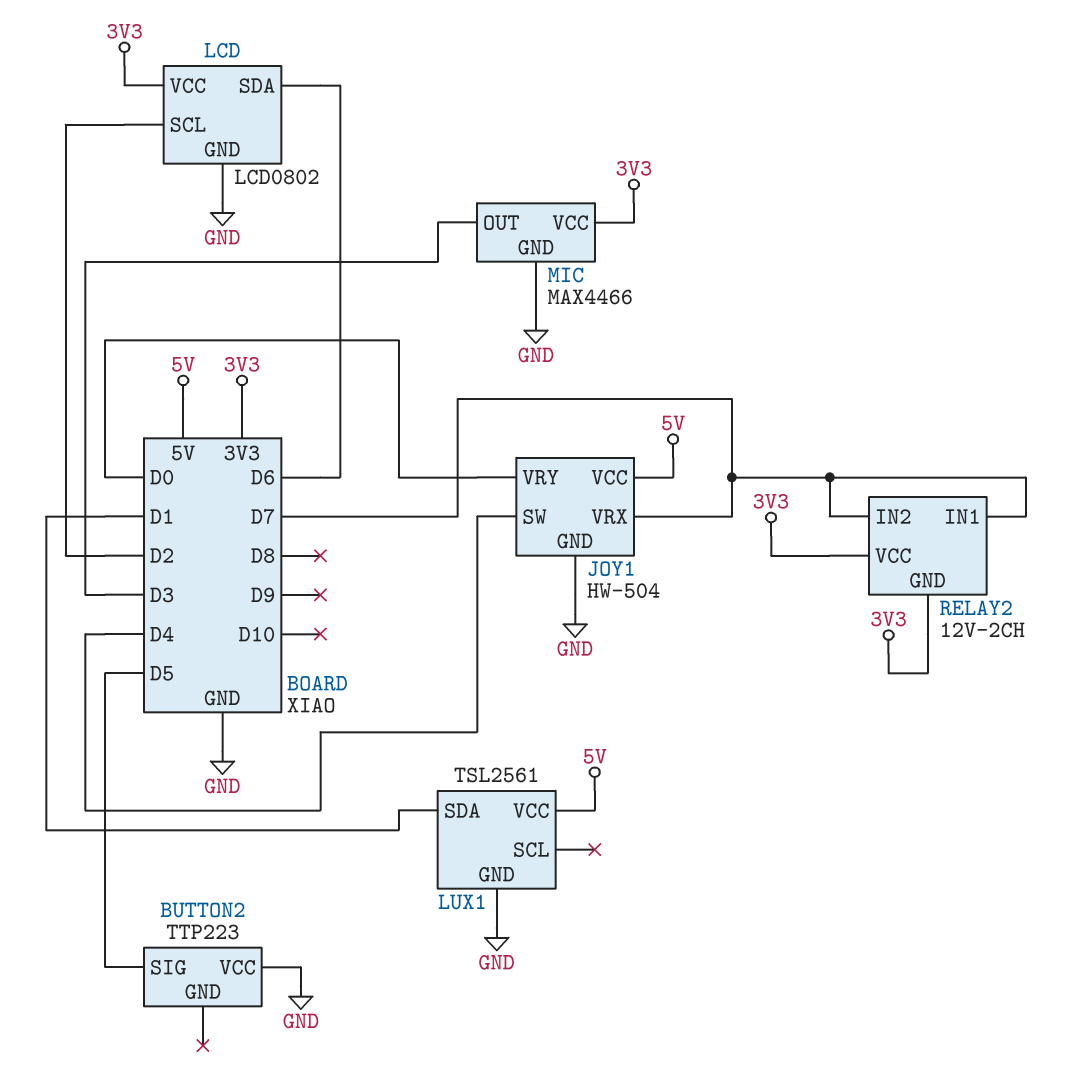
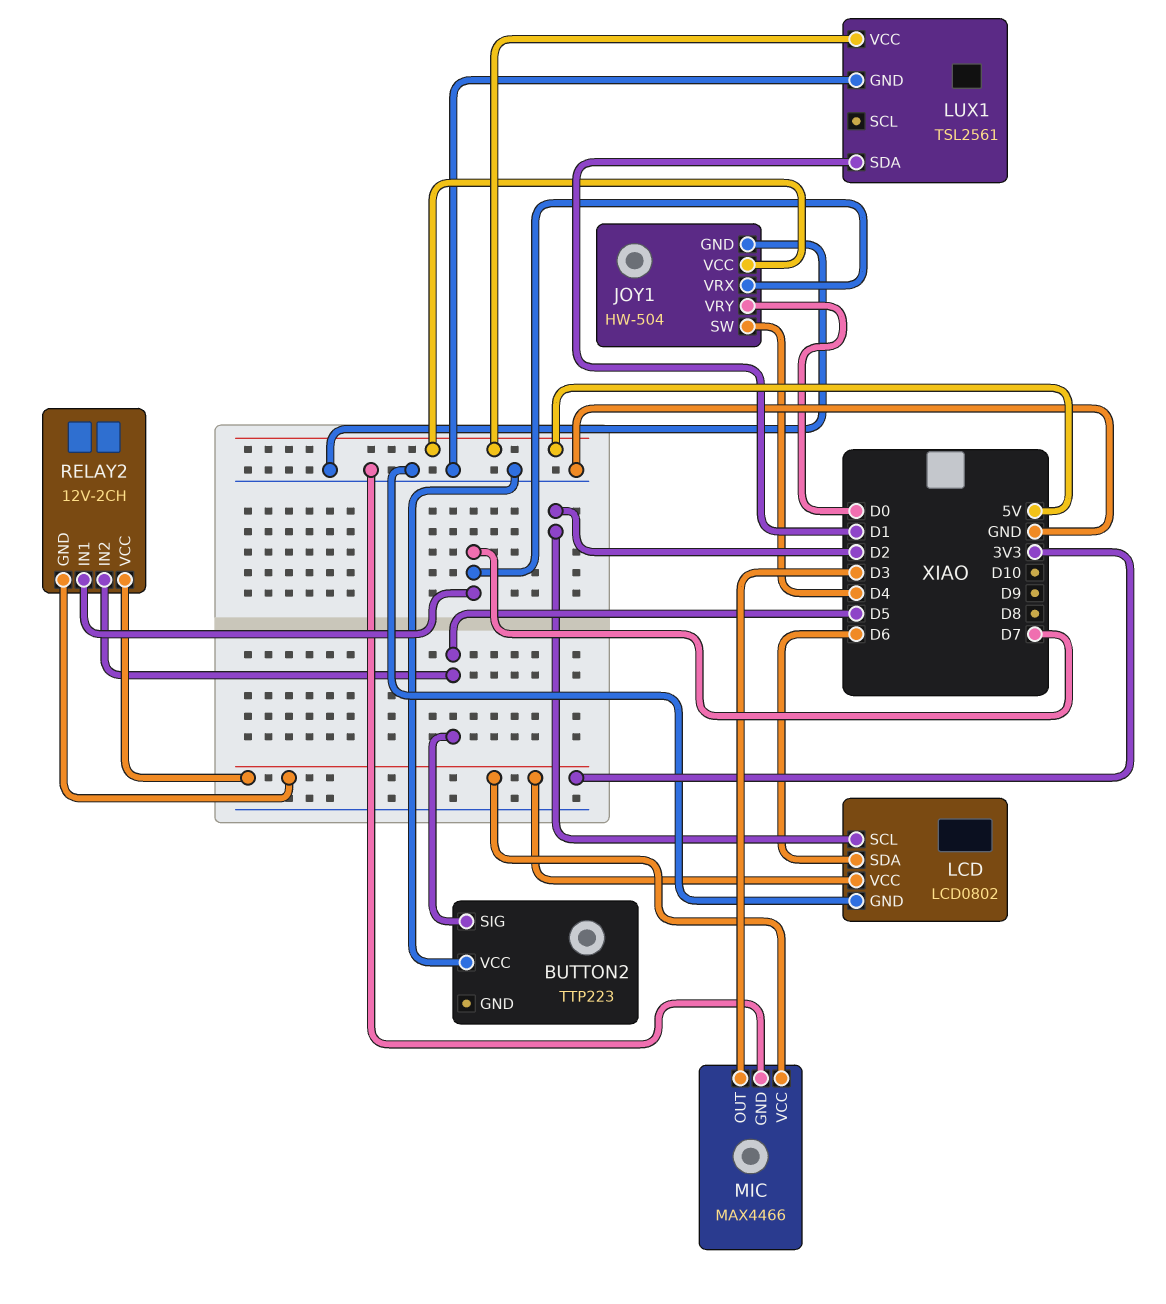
RELAY2 pin IN2: D7 -> D5

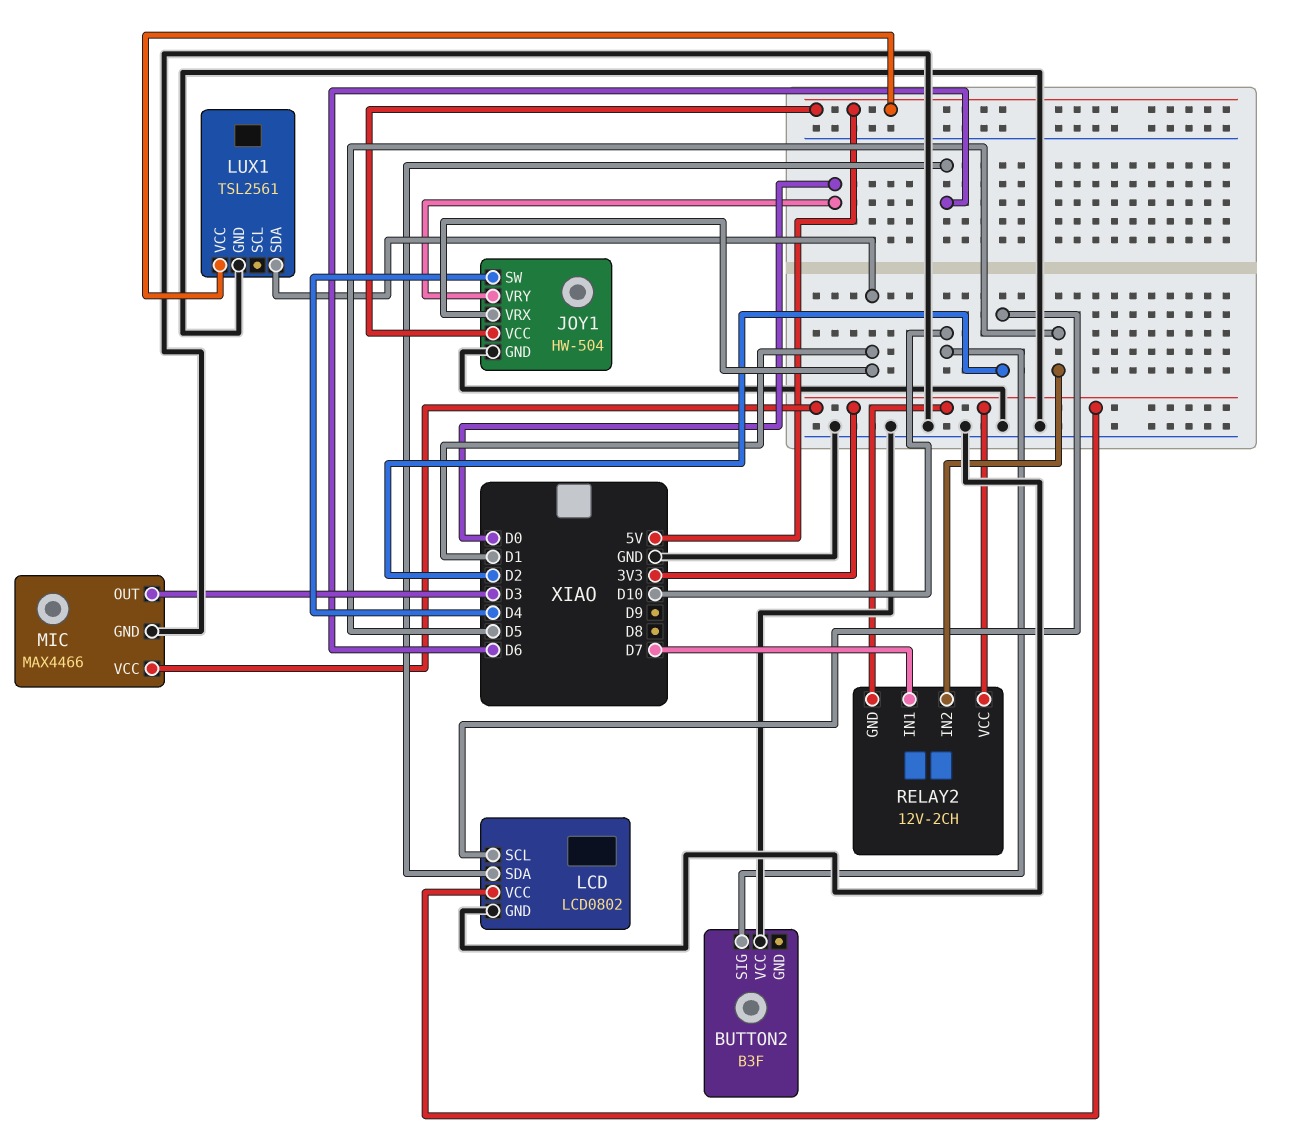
BUTTON2: TTP223 -> B3F
BUTTON2 pin SIG: D5 -> D10
JOY1 pin VRX: D7 -> D1

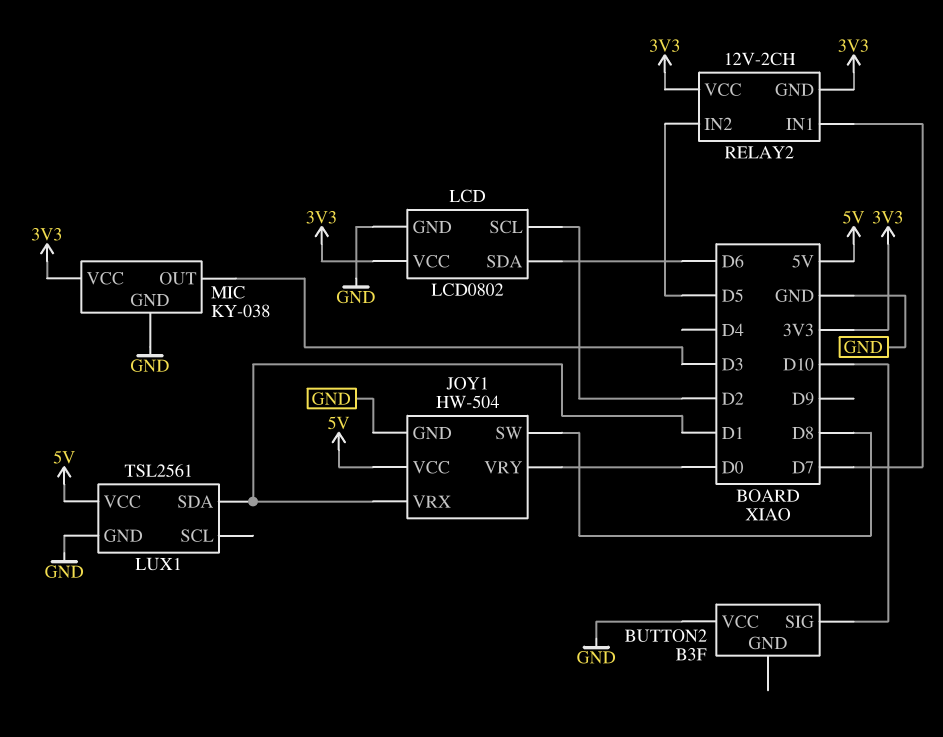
JOY1 pin SW: D4 -> D8
MIC: MAX4466 -> KY-038

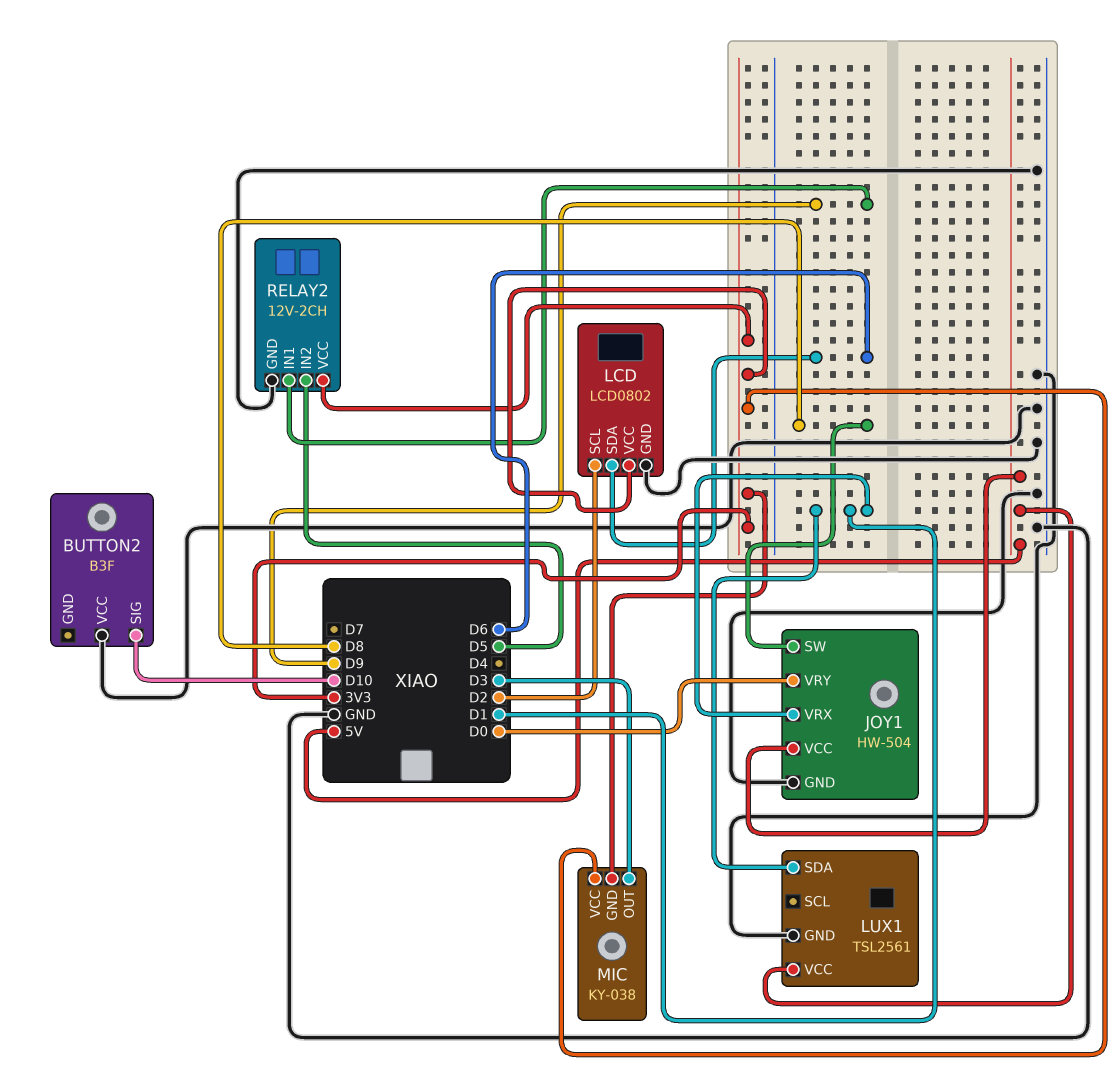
MIC pin GND: GND -> 3V3
RELAY2 pin GND: 3V3 -> GND
RELAY2 pin IN1: D7 -> D9

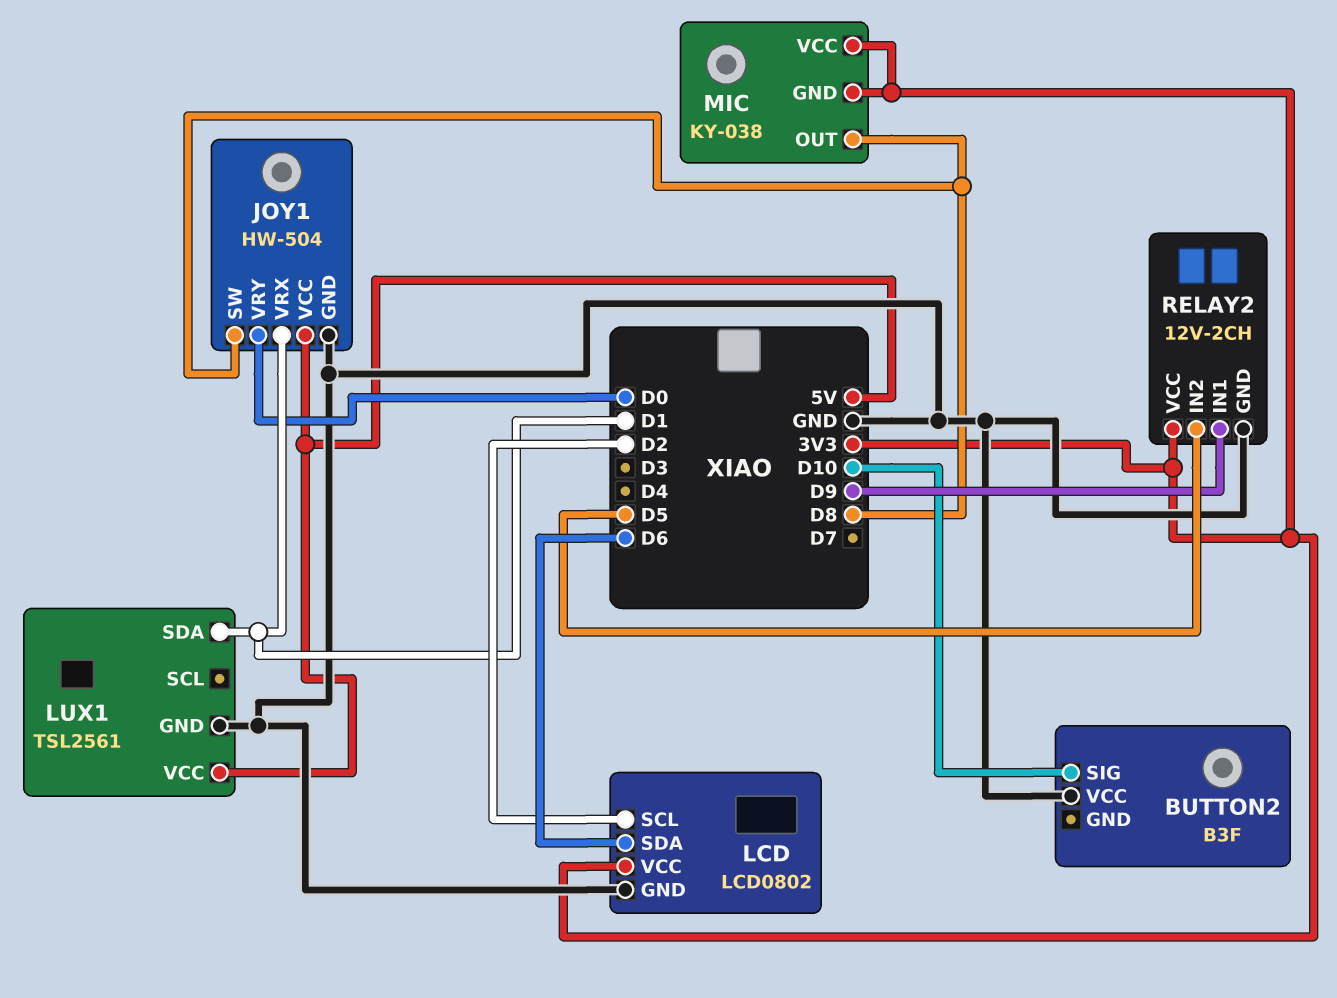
MIC pin OUT: D3 -> D8

